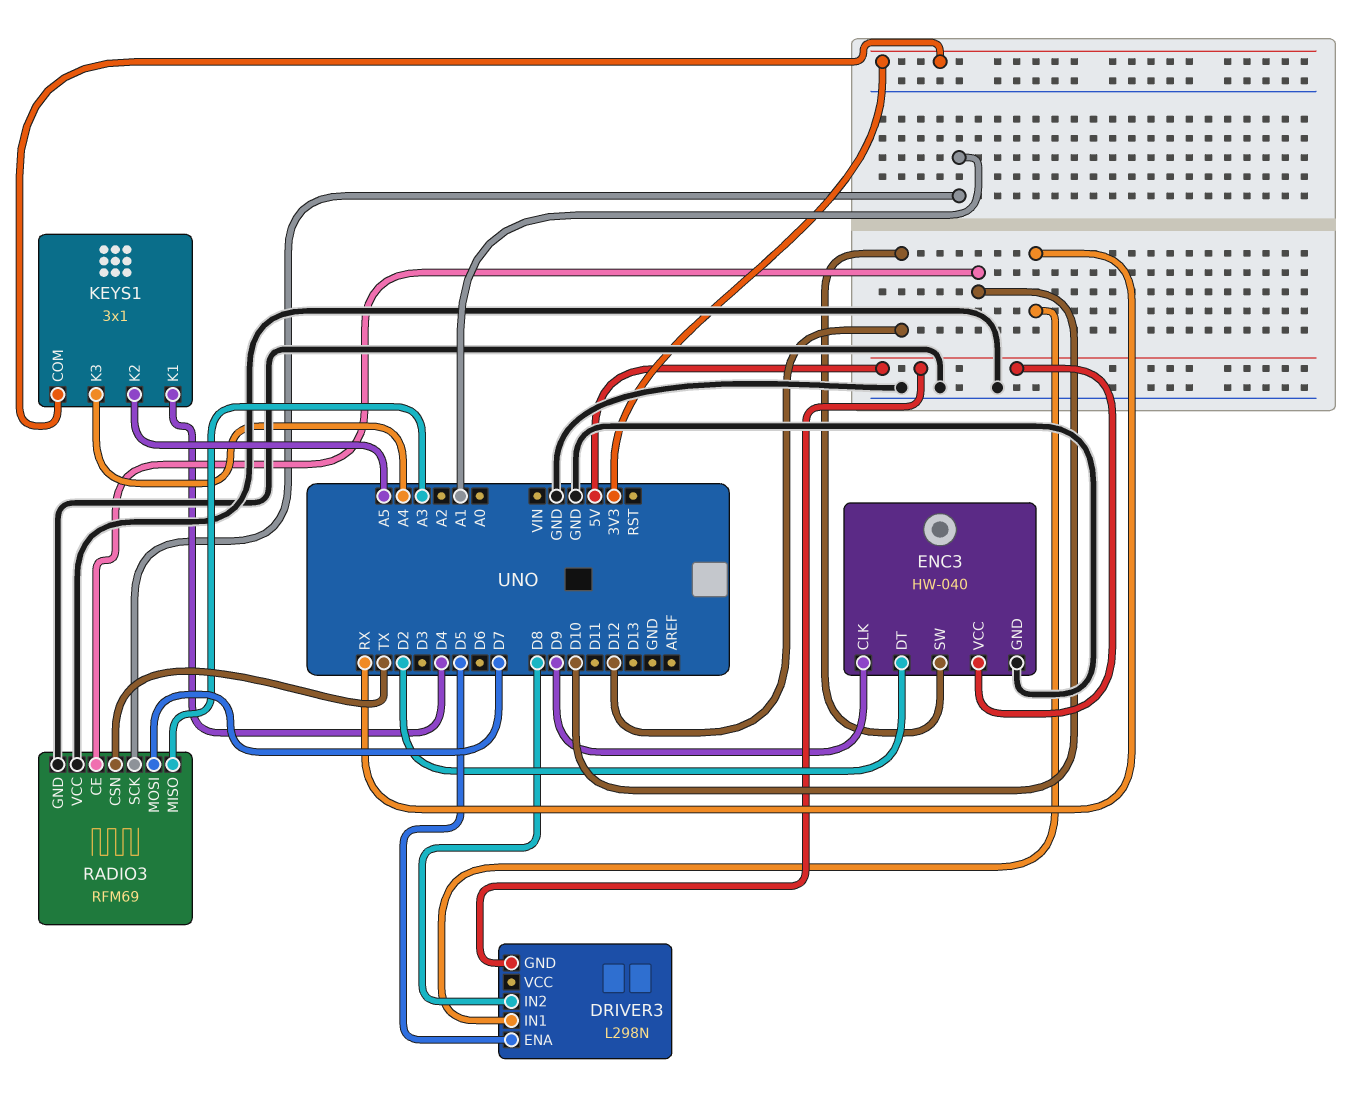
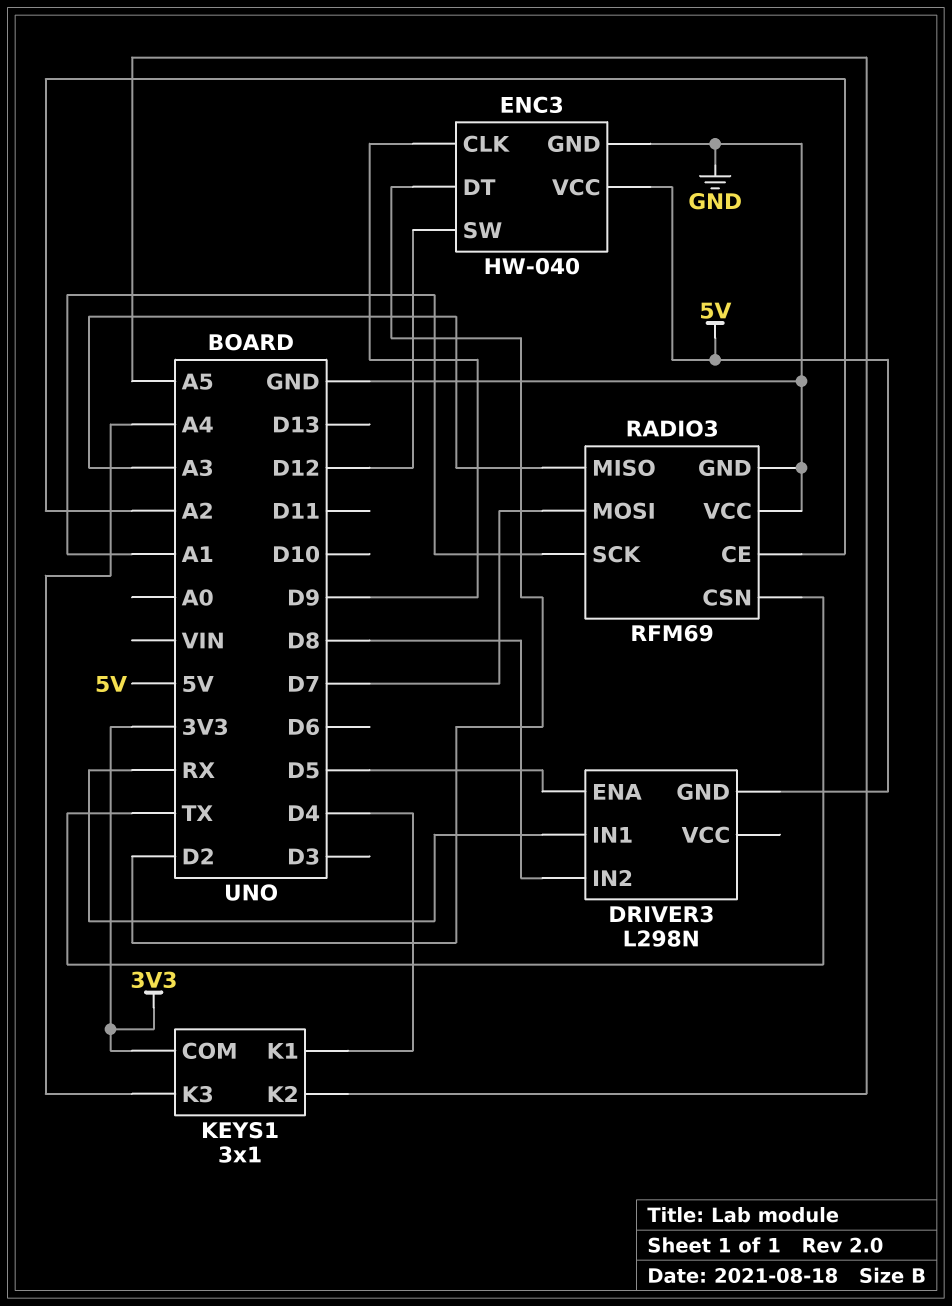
RADIO3 pin CE: D10 -> A2

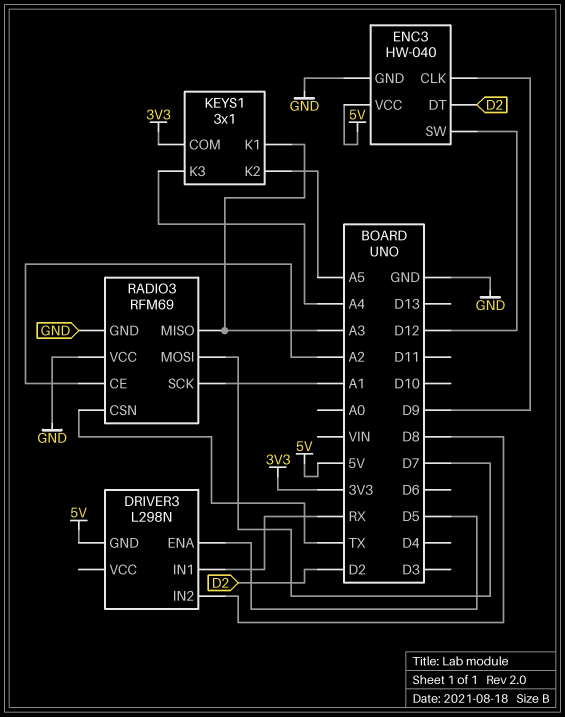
KEYS1 pin K1: D4 -> A3

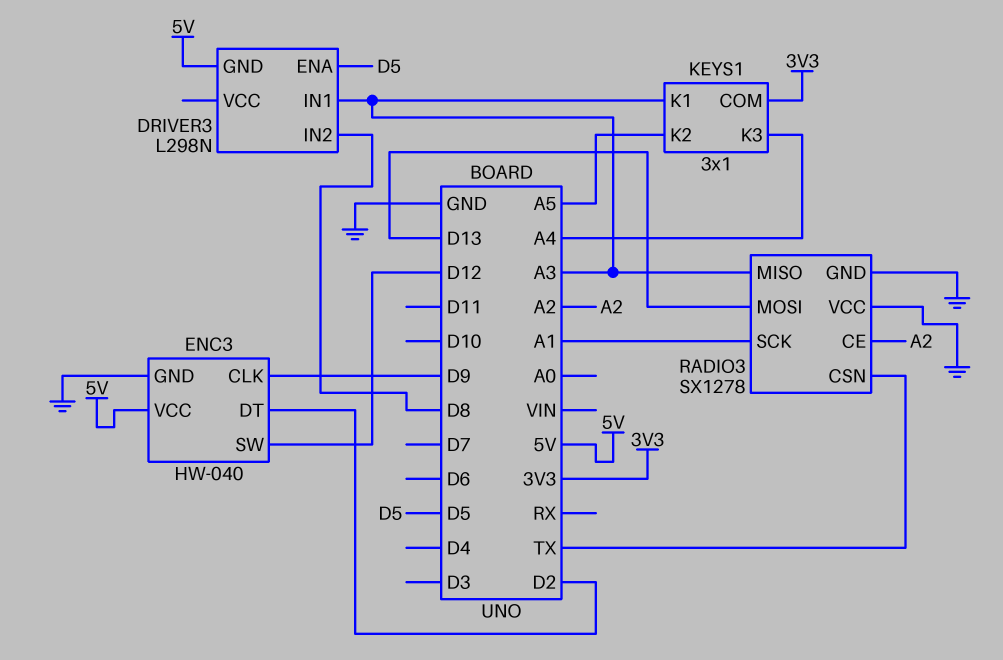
DRIVER3 pin IN1: RX -> A3
RADIO3: RFM69 -> SX1278
RADIO3 pin MOSI: D7 -> D13

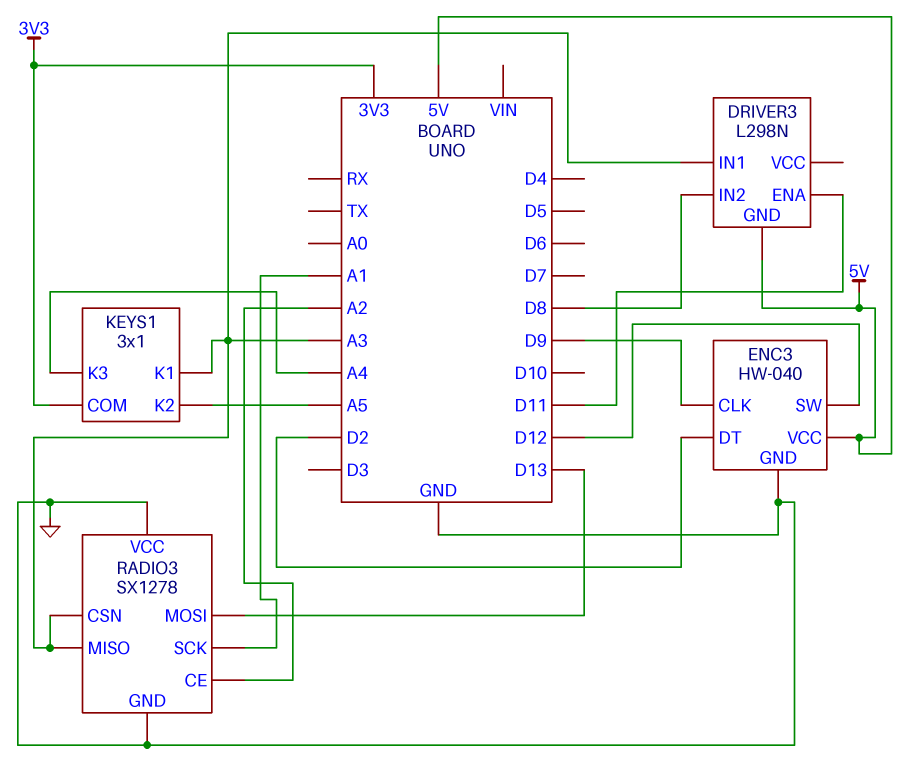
DRIVER3 pin ENA: D5 -> D11
RADIO3 pin CSN: TX -> A3

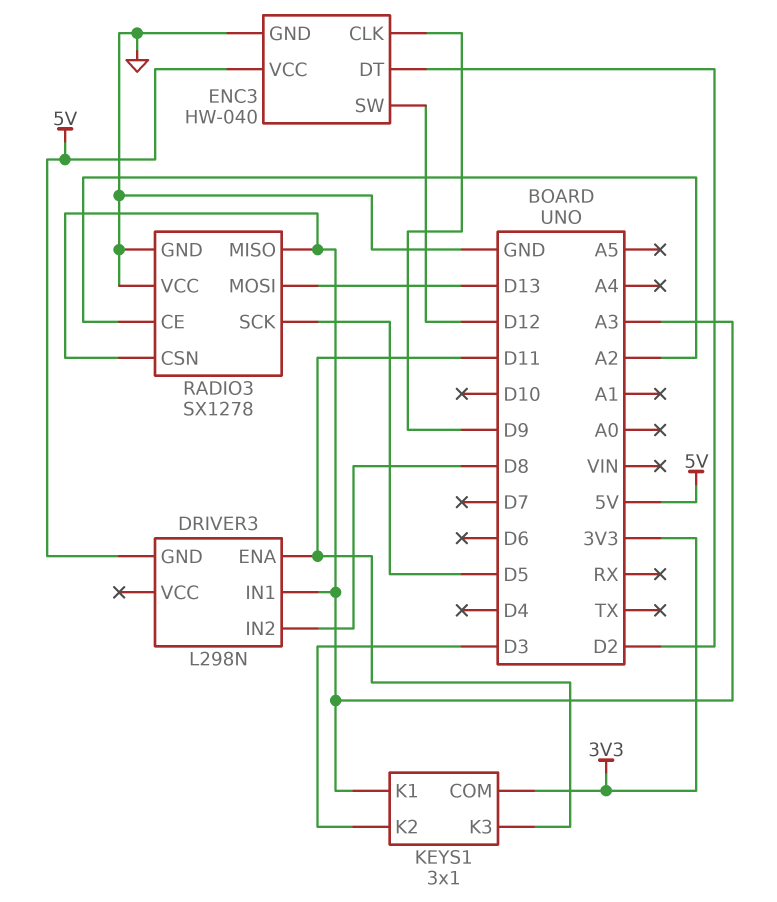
KEYS1 pin K2: A5 -> D3
KEYS1 pin K3: A4 -> D11
RADIO3 pin SCK: A1 -> D5

